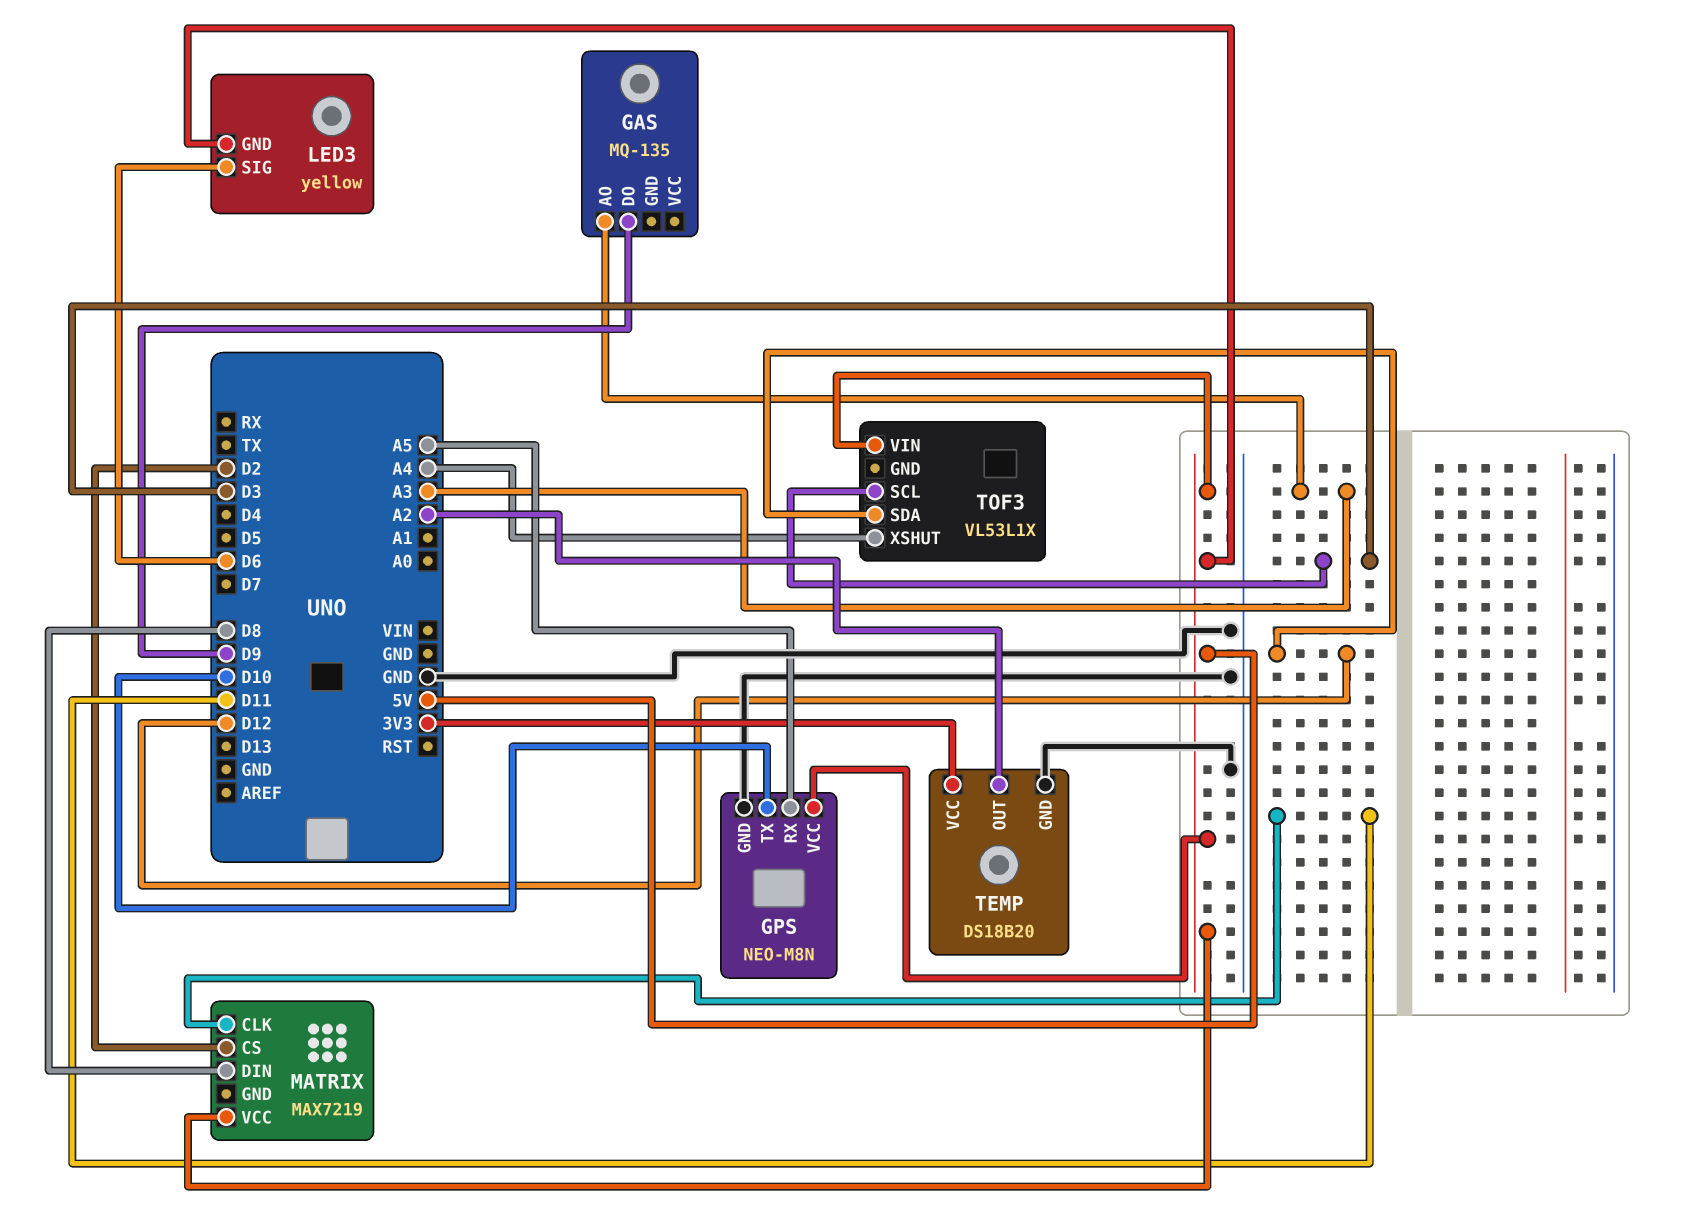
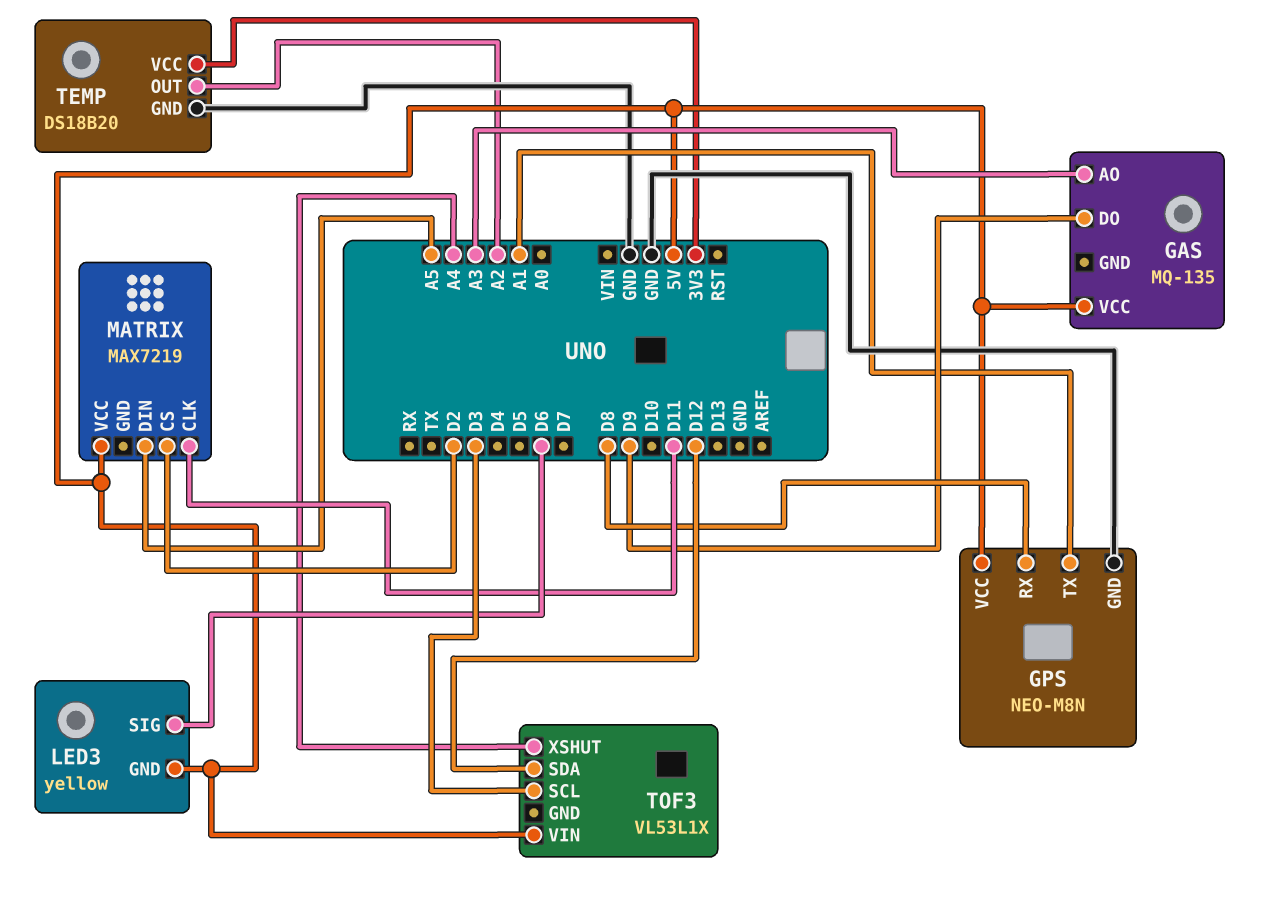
GAS pin VCC: none -> 5V
GPS pin RX: A5 -> D8
GPS pin TX: D10 -> A1
MATRIX pin DIN: D8 -> A5

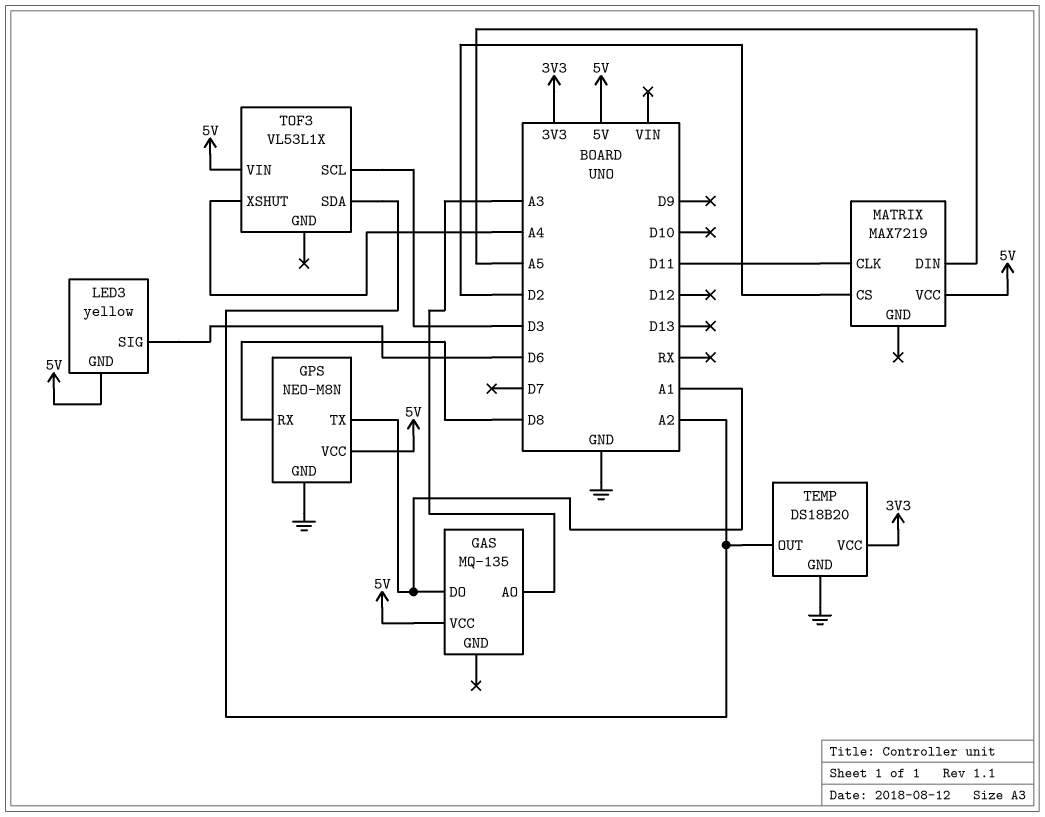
GAS pin DO: D9 -> A1
TOF3 pin SDA: D12 -> A2

